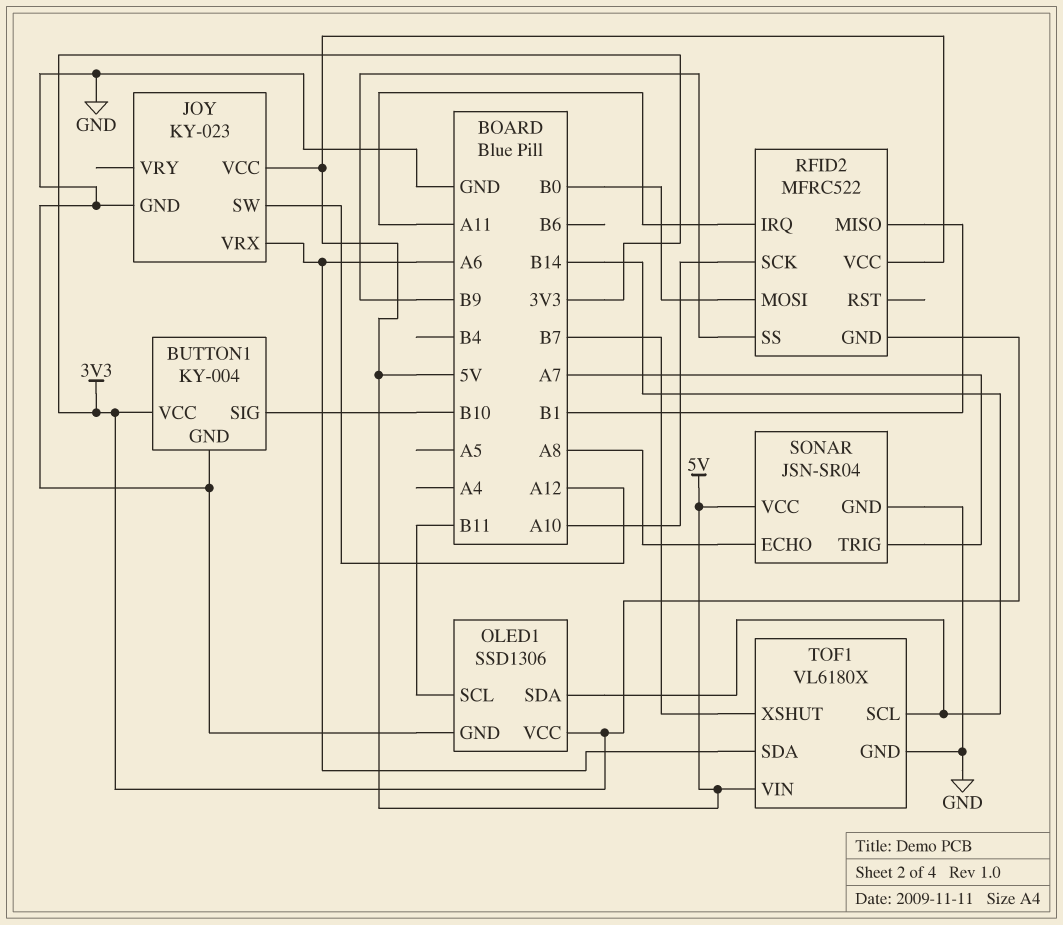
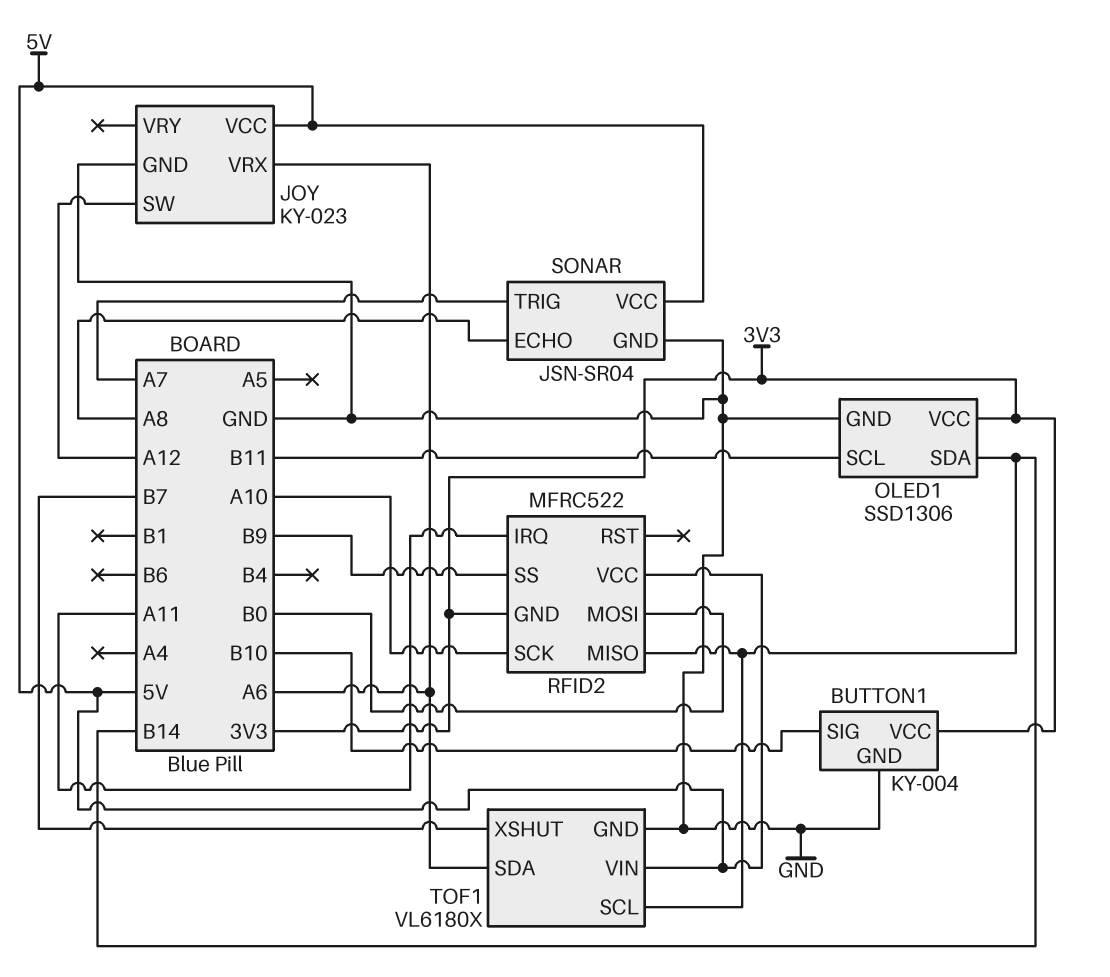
RFID2 pin MISO: B1 -> B14

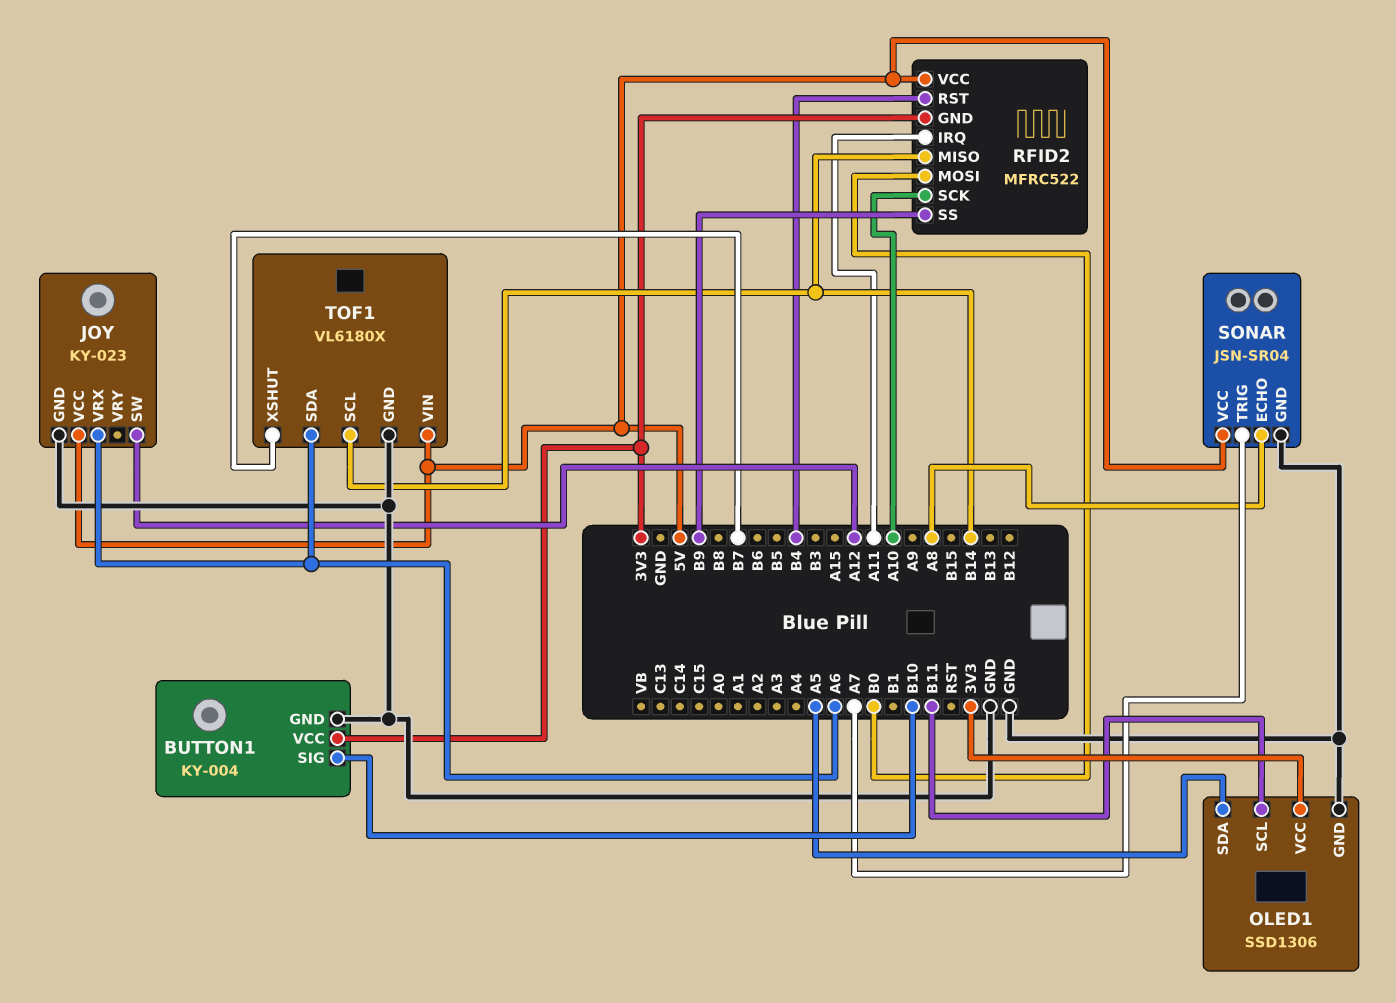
OLED1 pin SDA: B14 -> A5
RFID2 pin RST: none -> B4

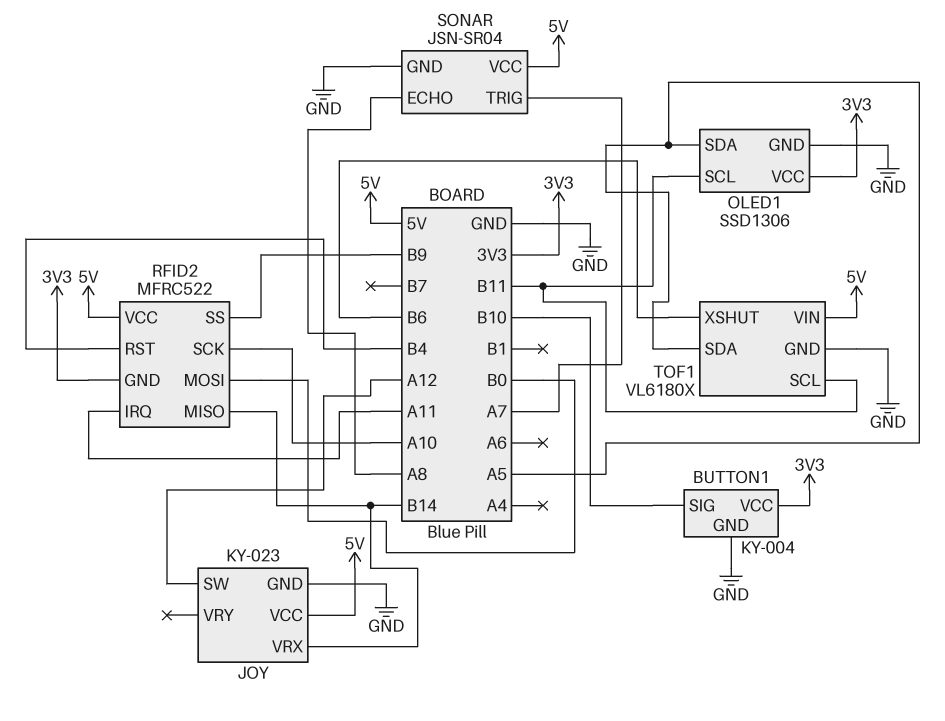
JOY pin VRX: A6 -> B14
TOF1 pin SCL: B14 -> B11
TOF1 pin SDA: A6 -> A5
TOF1 pin XSHUT: B7 -> B6

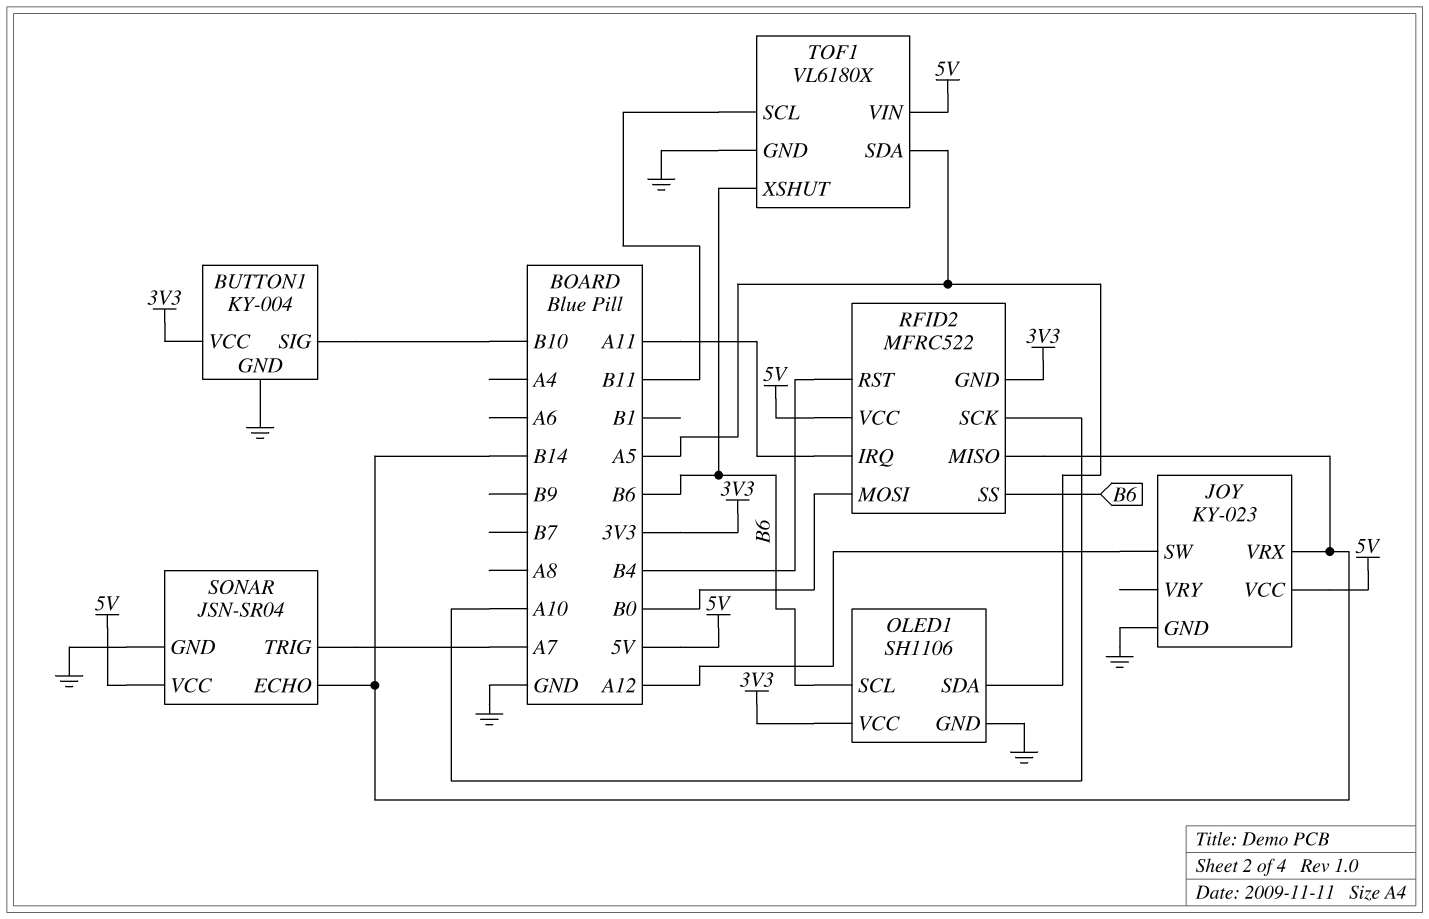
OLED1: SSD1306 -> SH1106
OLED1 pin SCL: B11 -> B6
RFID2 pin SS: B9 -> B6
SONAR pin ECHO: A8 -> B14

